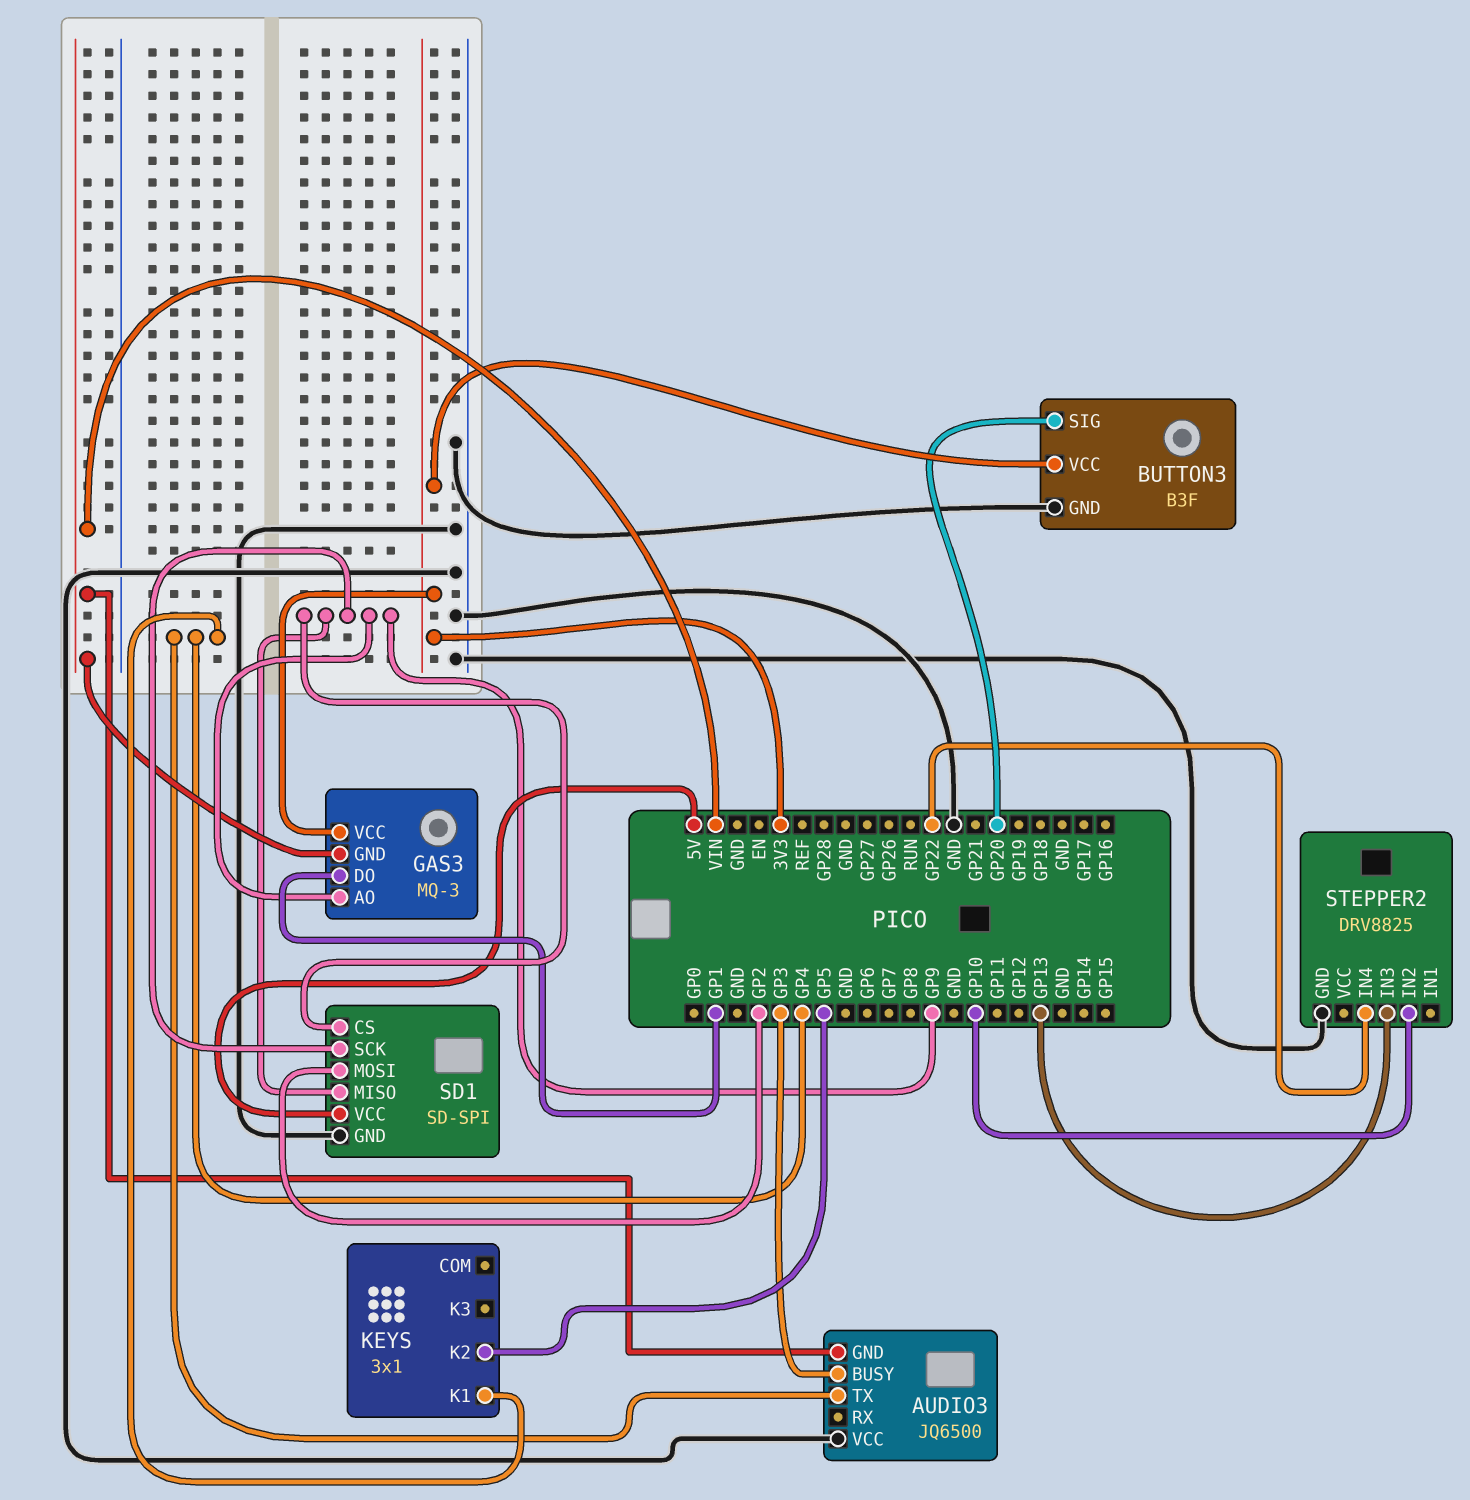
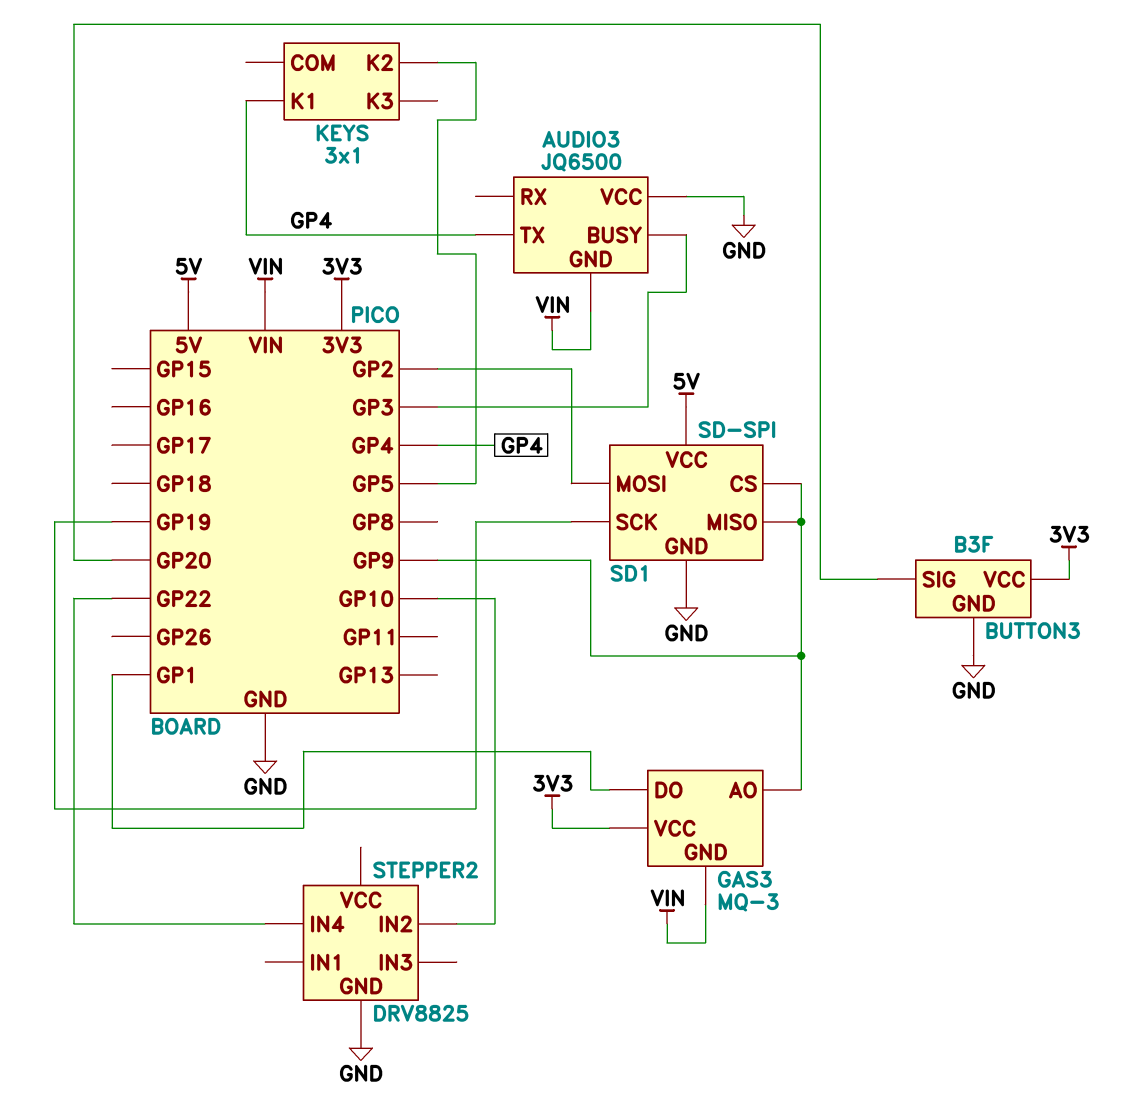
SD1 pin SCK: GP9 -> GP19
STEPPER2 pin IN3: GP13 -> none

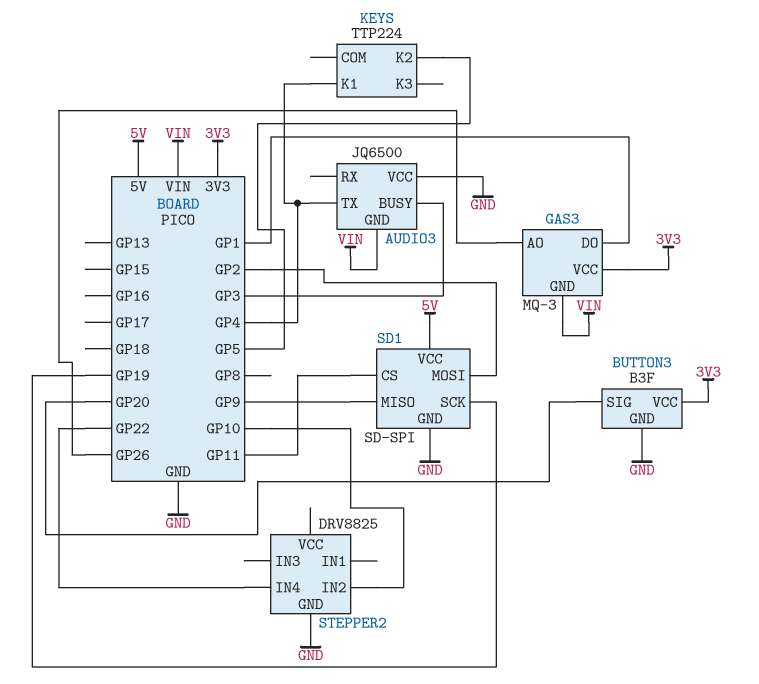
GAS3 pin AO: GP9 -> GP26
KEYS: 3x1 -> TTP224
SD1 pin CS: GP9 -> GP11

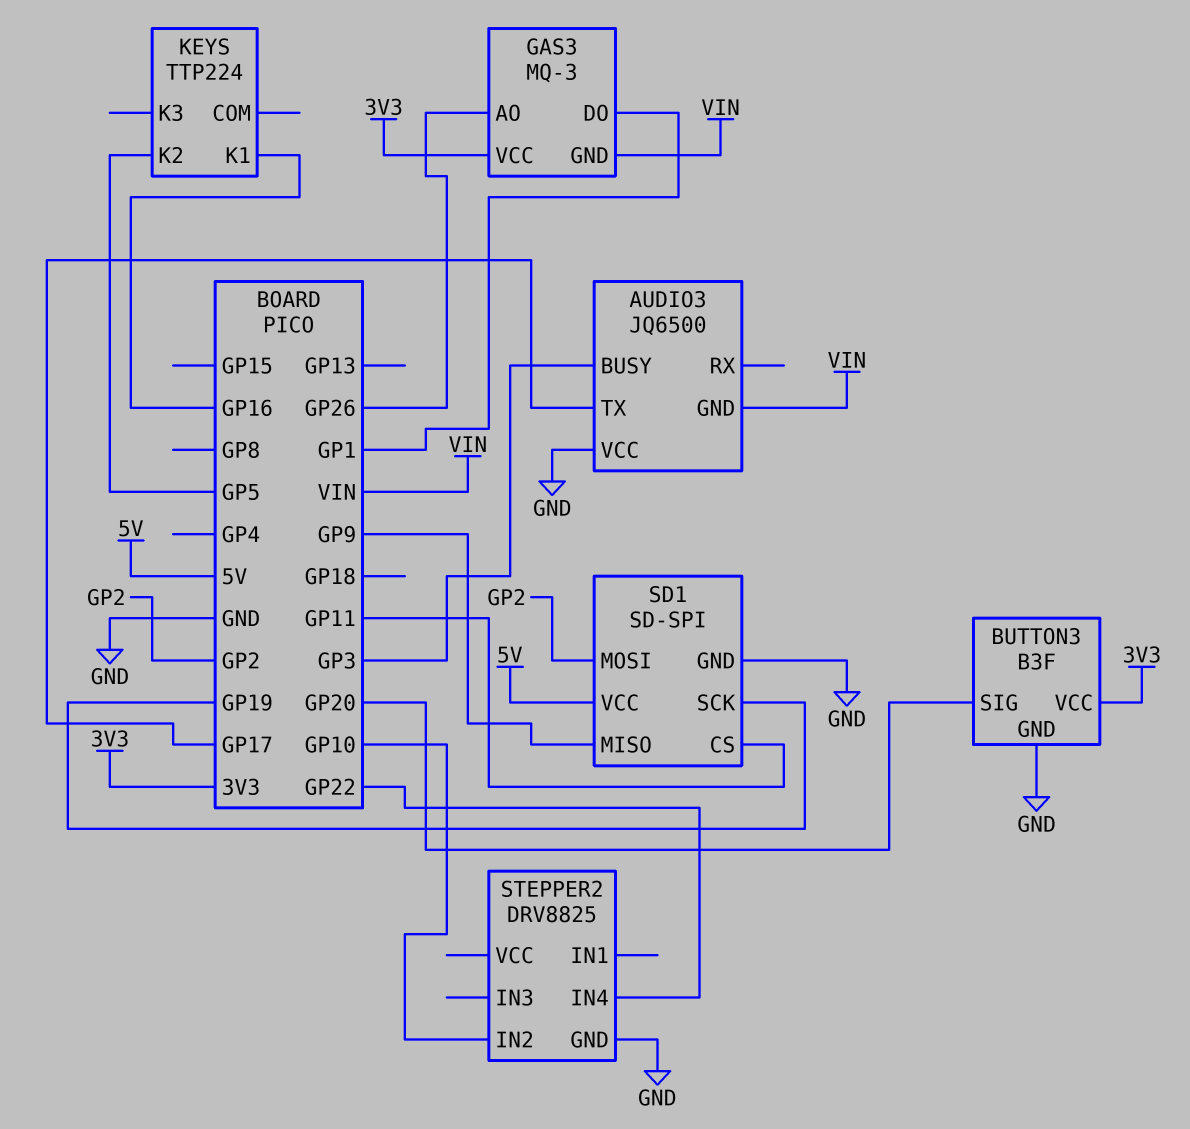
AUDIO3 pin TX: GP4 -> GP17
KEYS pin K1: GP4 -> GP16

